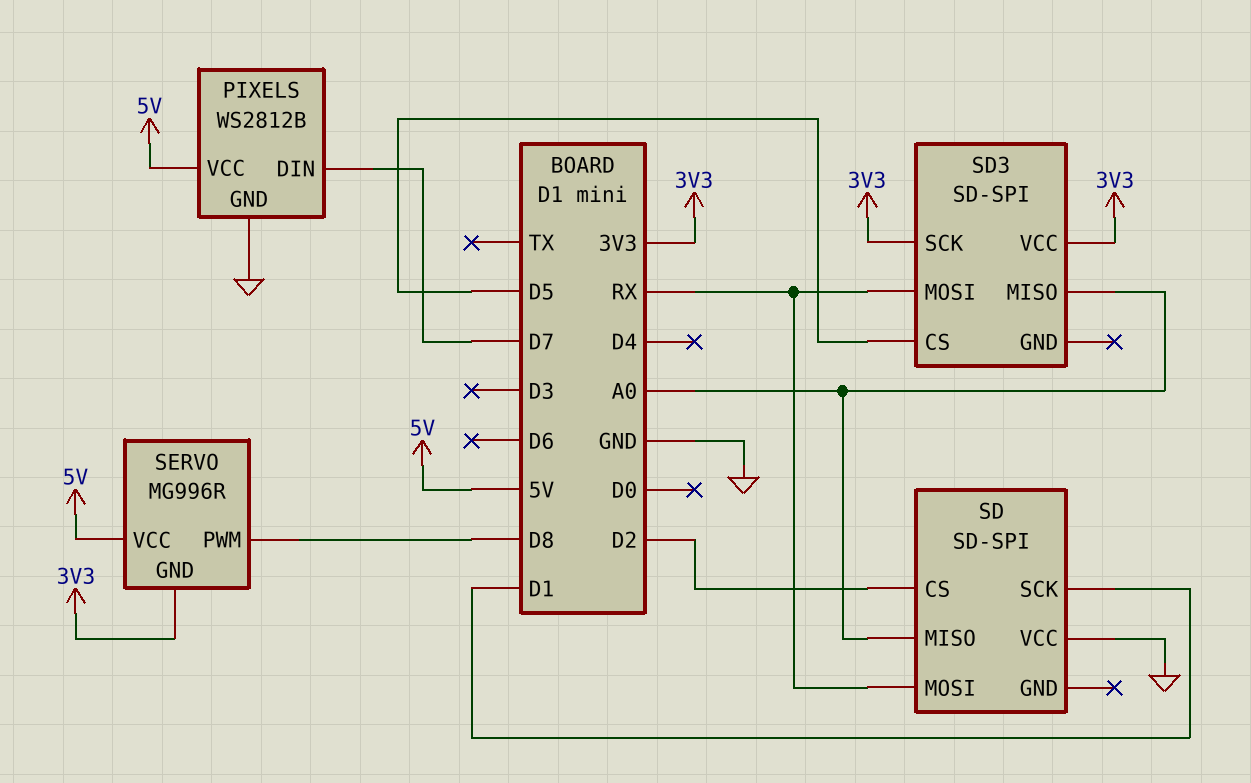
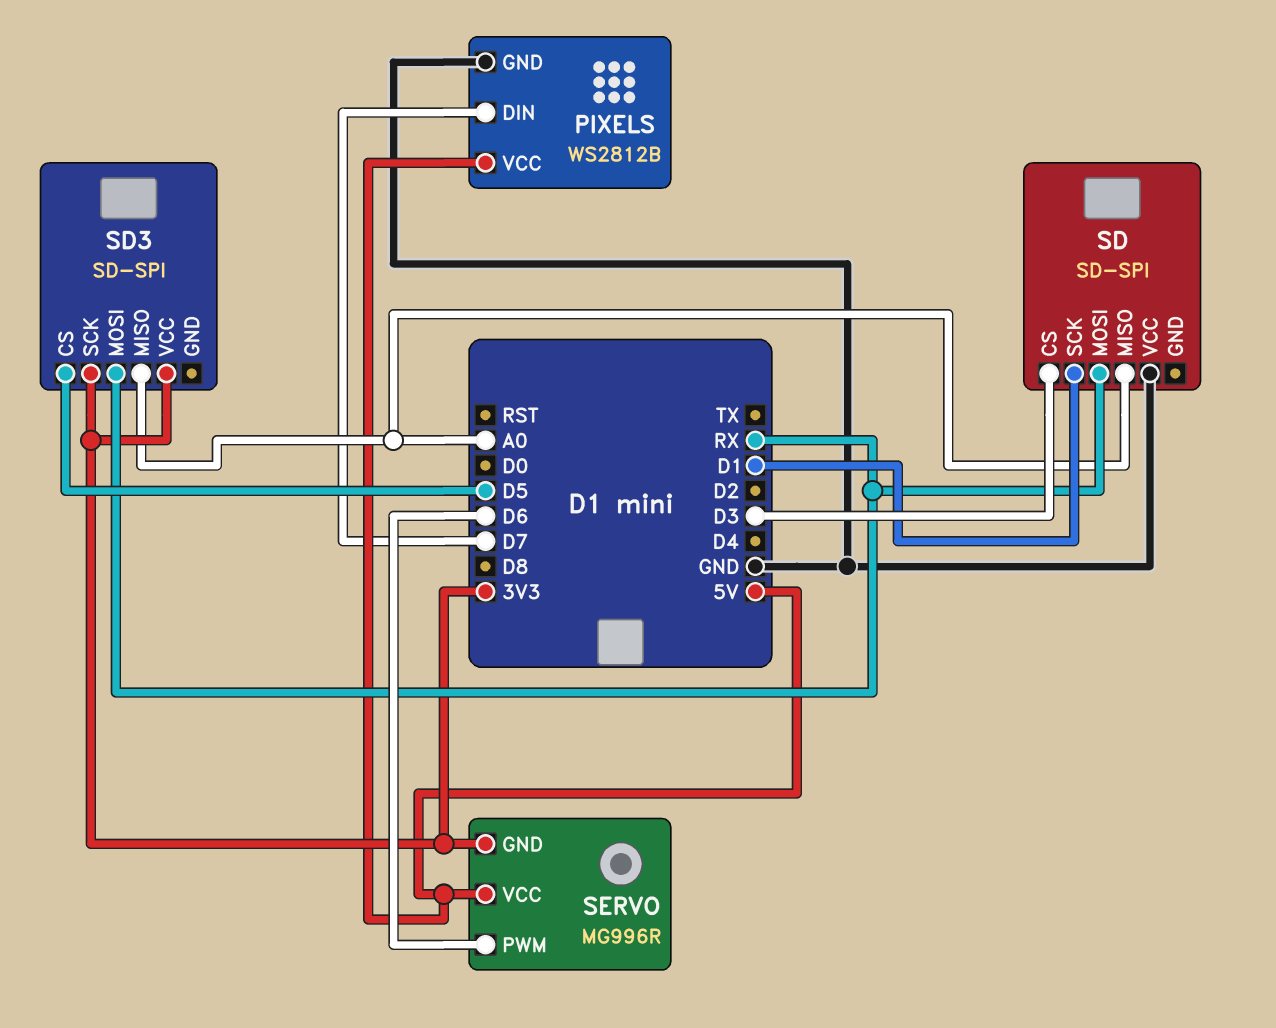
SD pin CS: D2 -> D3
SERVO pin PWM: D8 -> D6

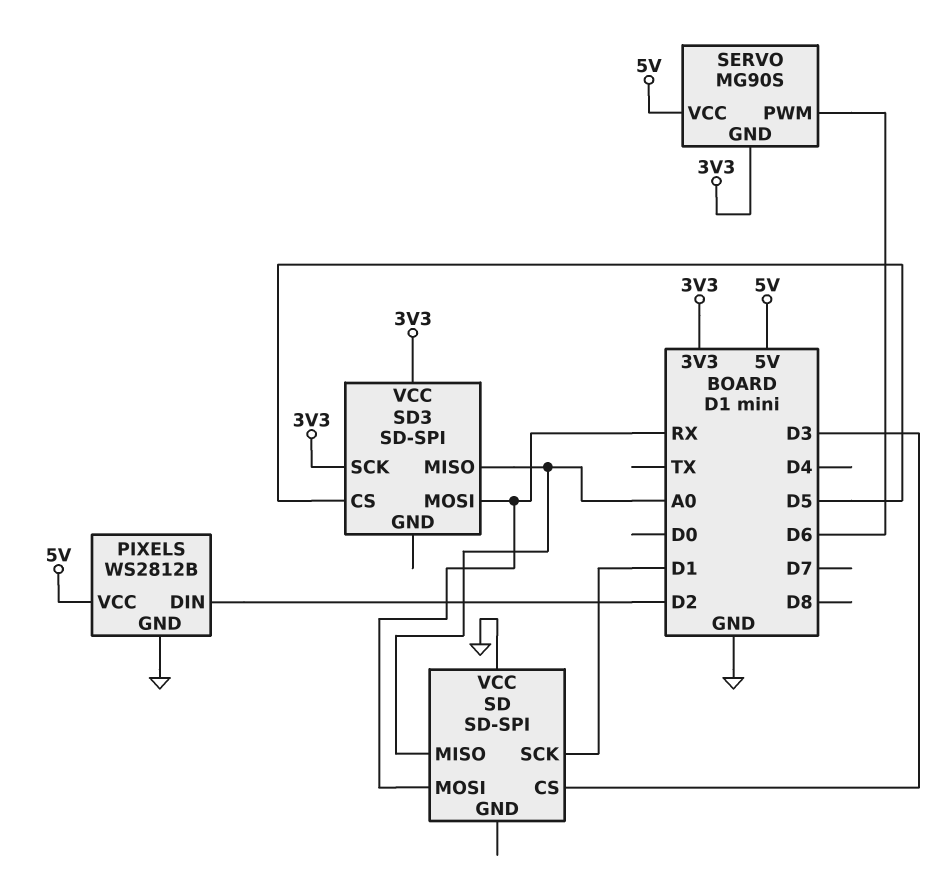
PIXELS pin DIN: D7 -> D2
SERVO: MG996R -> MG90S

